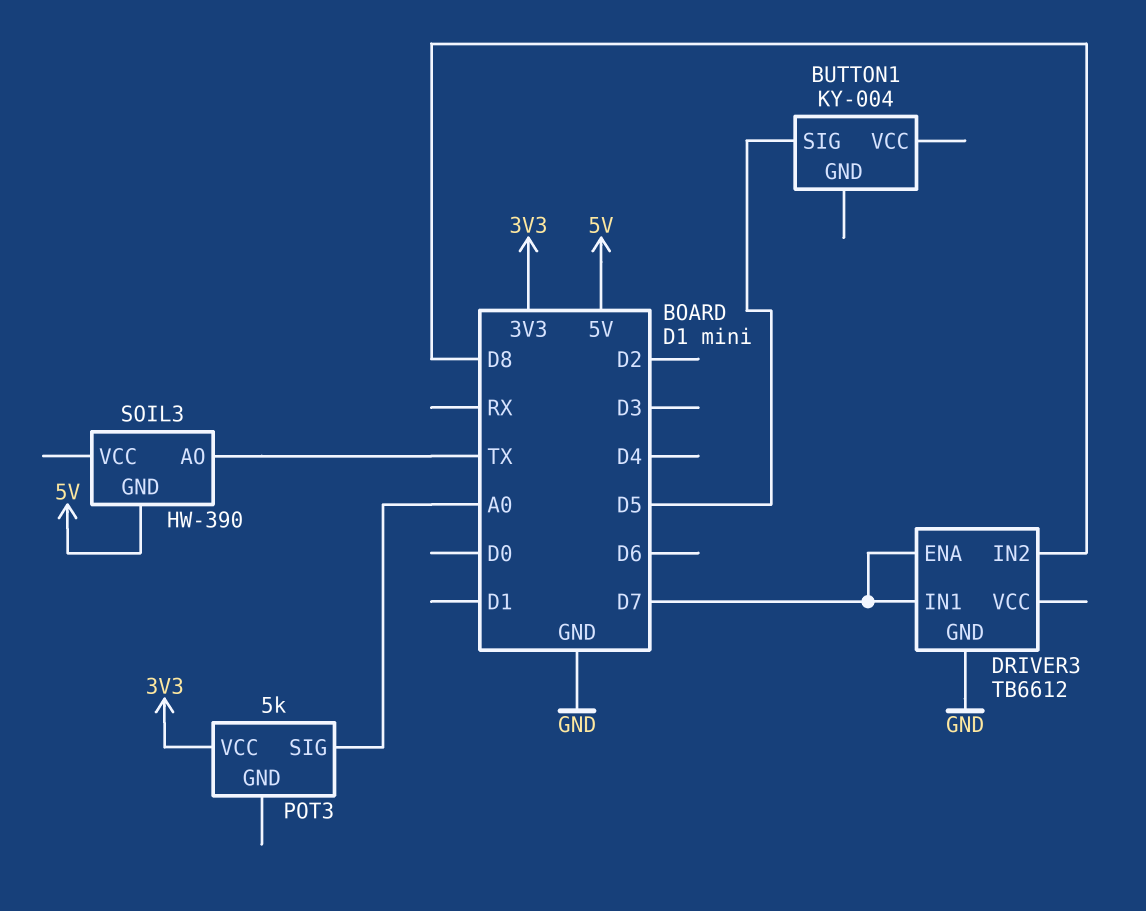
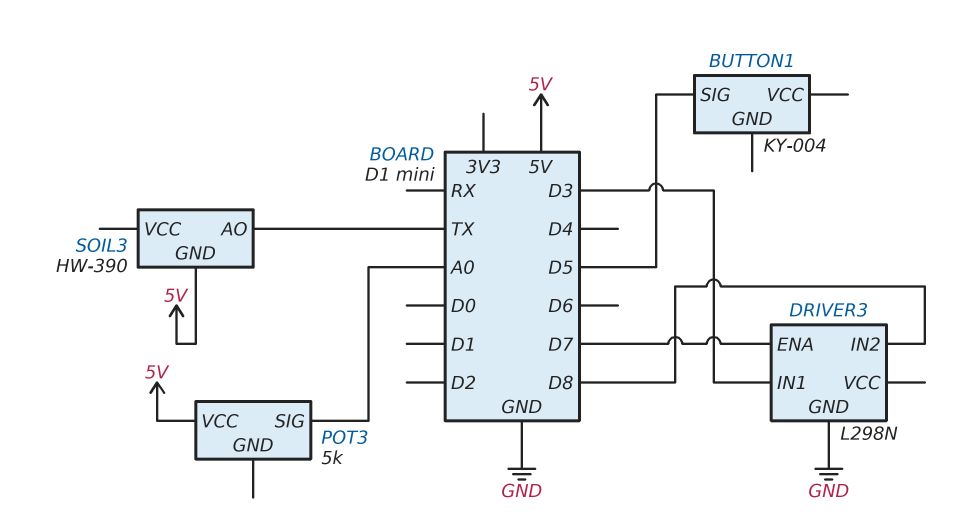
DRIVER3: TB6612 -> L298N
DRIVER3 pin IN1: D7 -> D3
POT3 pin VCC: 3V3 -> 5V

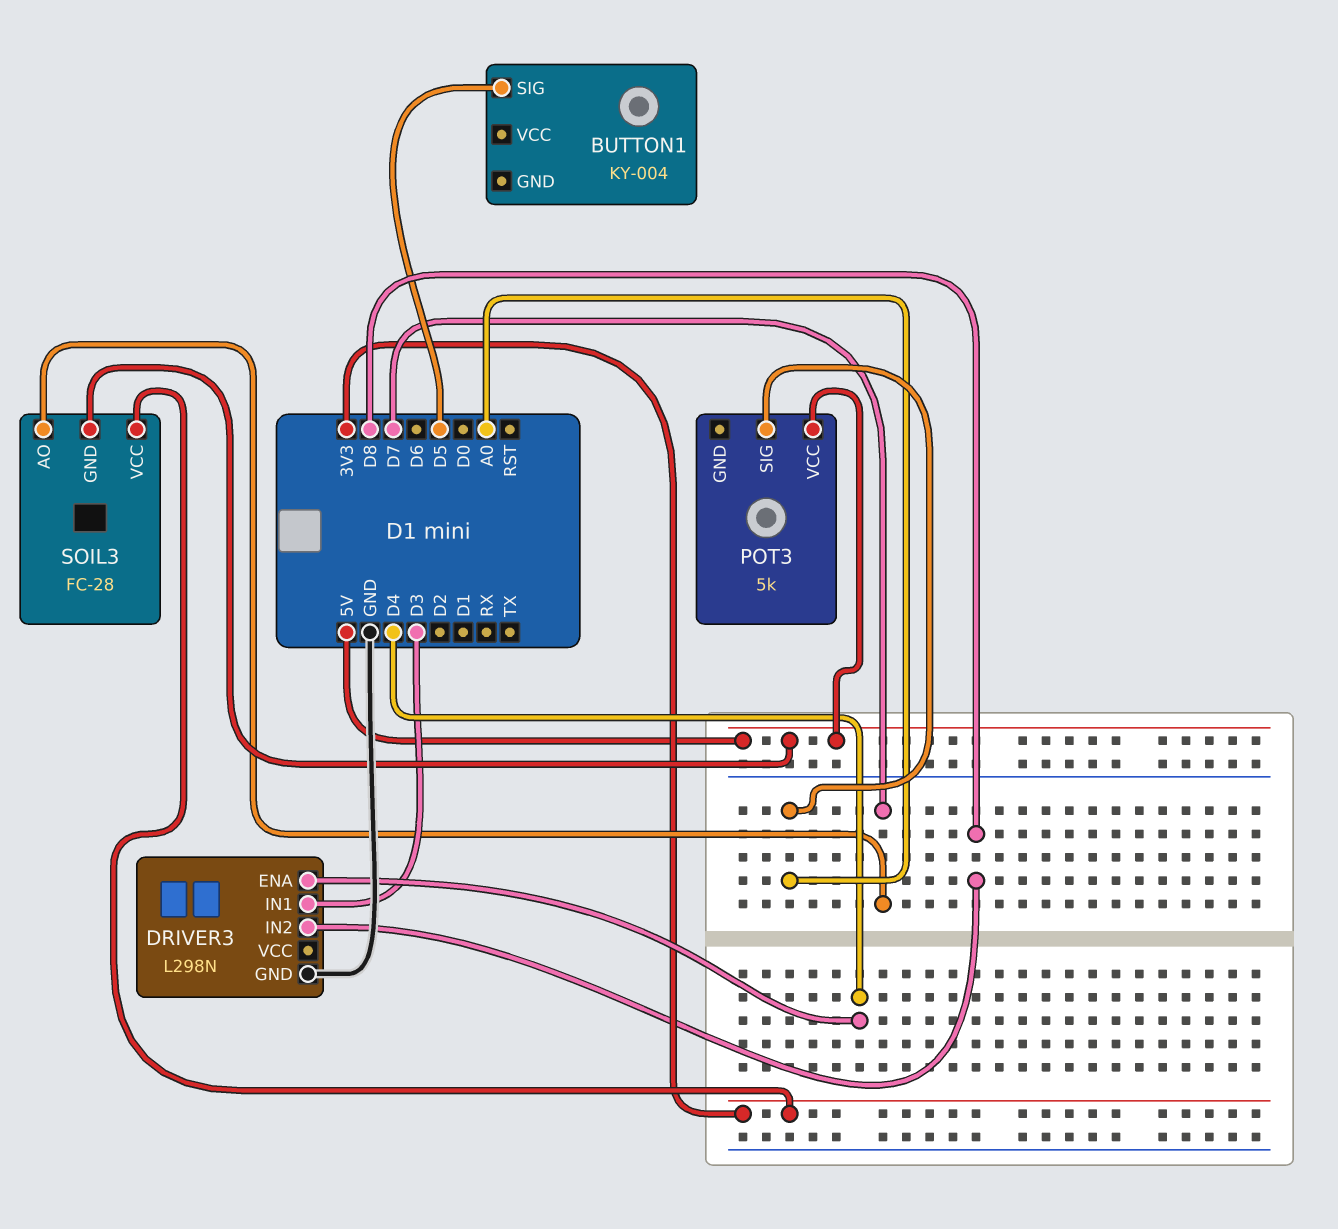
DRIVER3 pin ENA: D7 -> D4
SOIL3: HW-390 -> FC-28
SOIL3 pin AO: TX -> D7
SOIL3 pin VCC: none -> 3V3

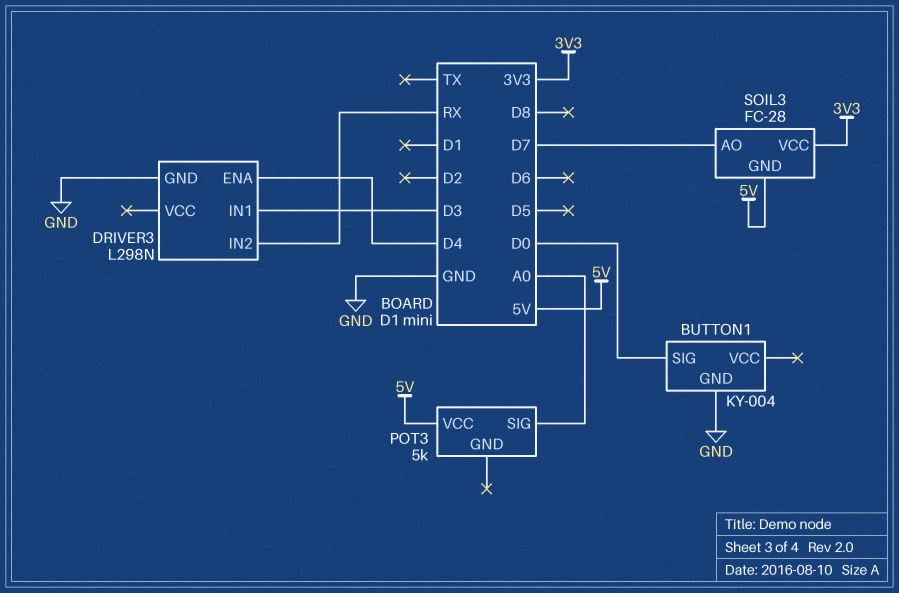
BUTTON1 pin GND: none -> GND
BUTTON1 pin SIG: D5 -> D0
DRIVER3 pin IN2: D8 -> RX

